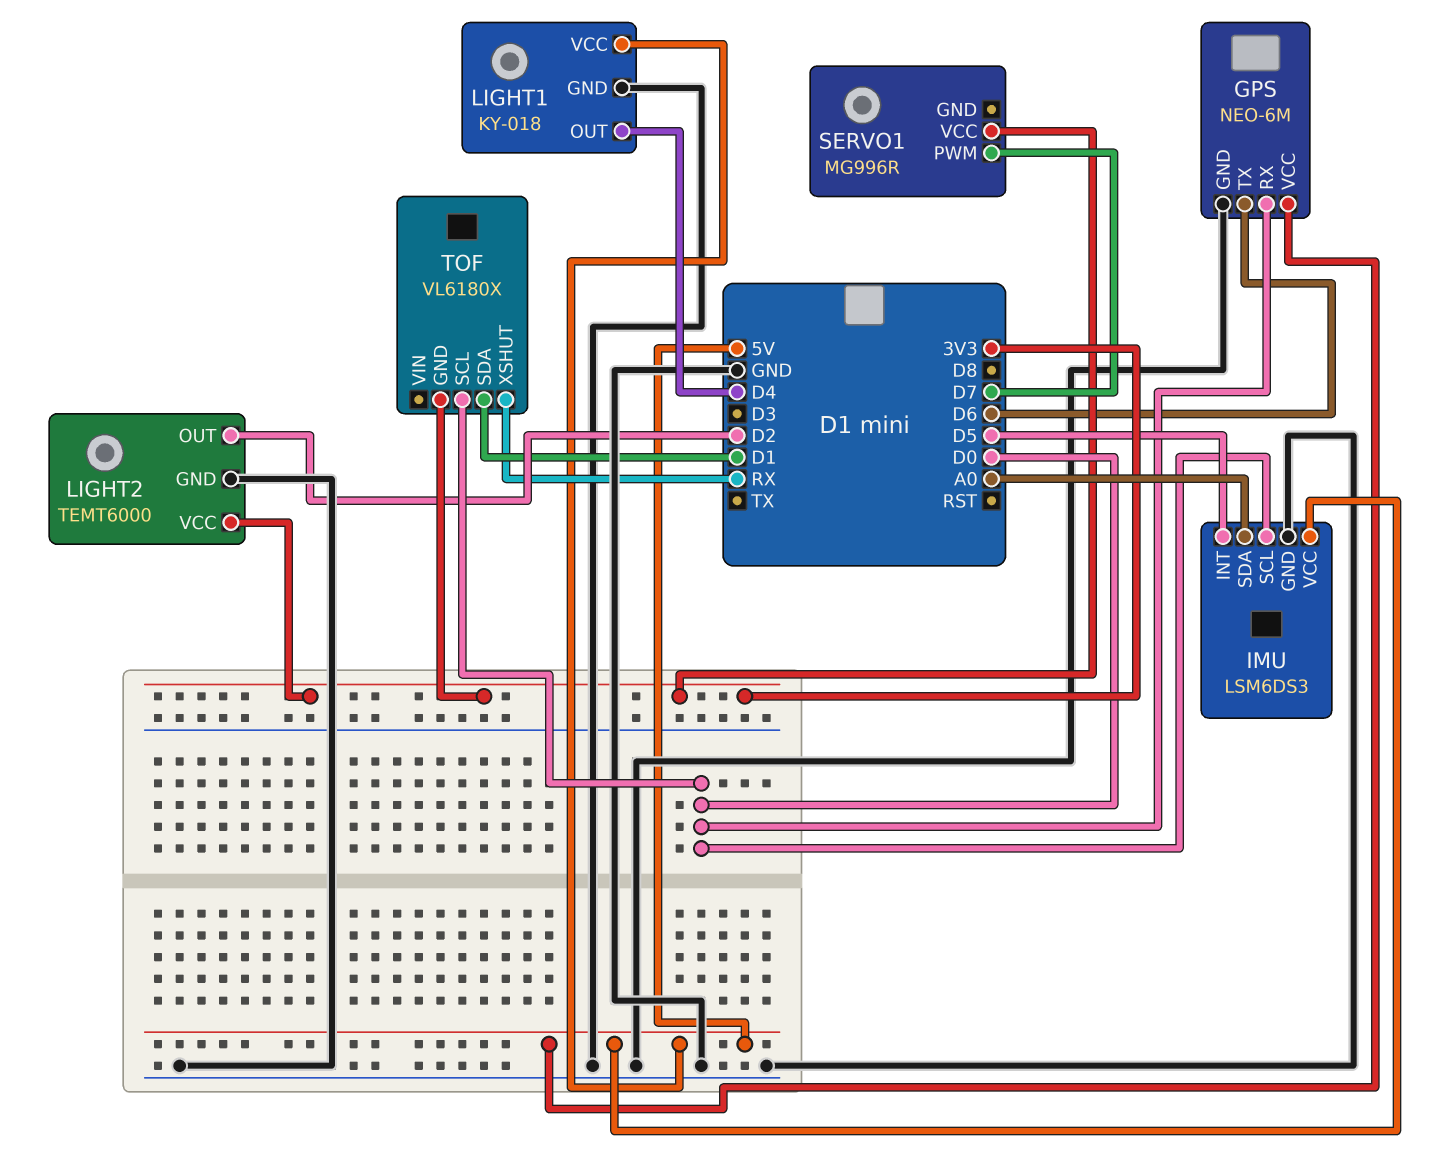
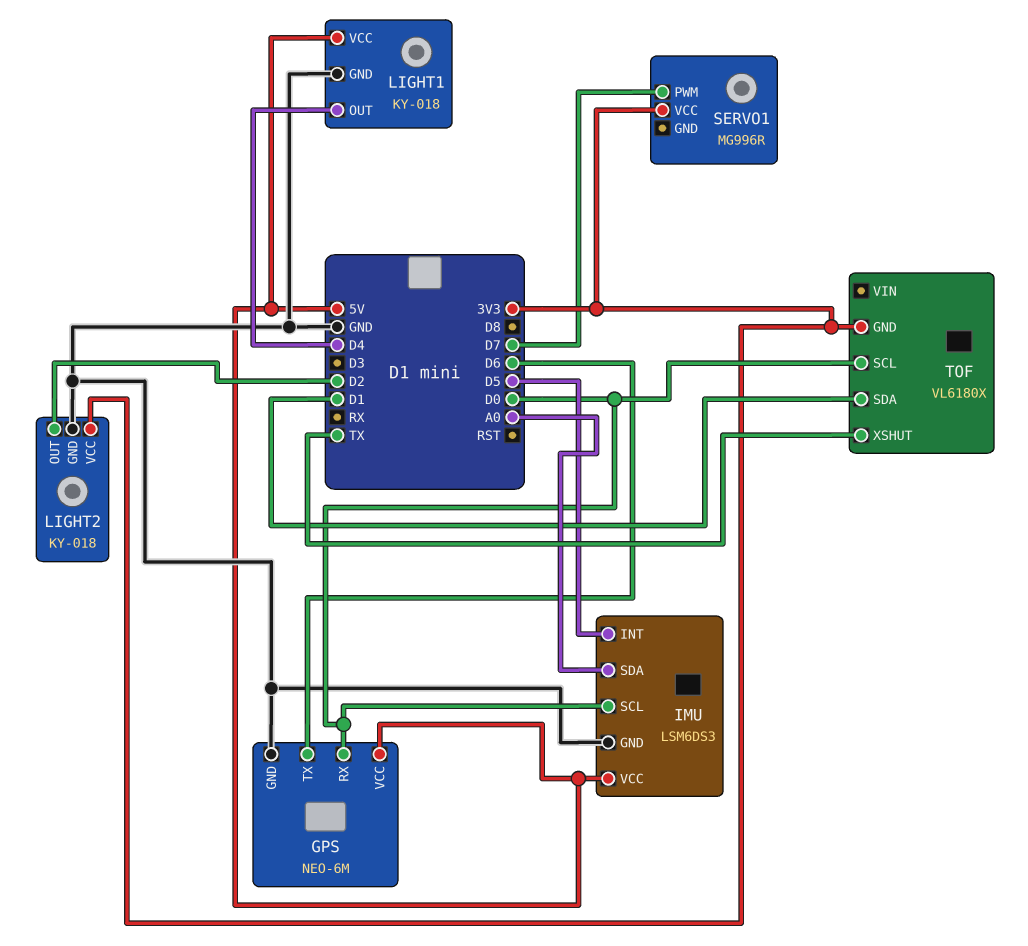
LIGHT2: TEMT6000 -> KY-018
TOF pin XSHUT: RX -> TX

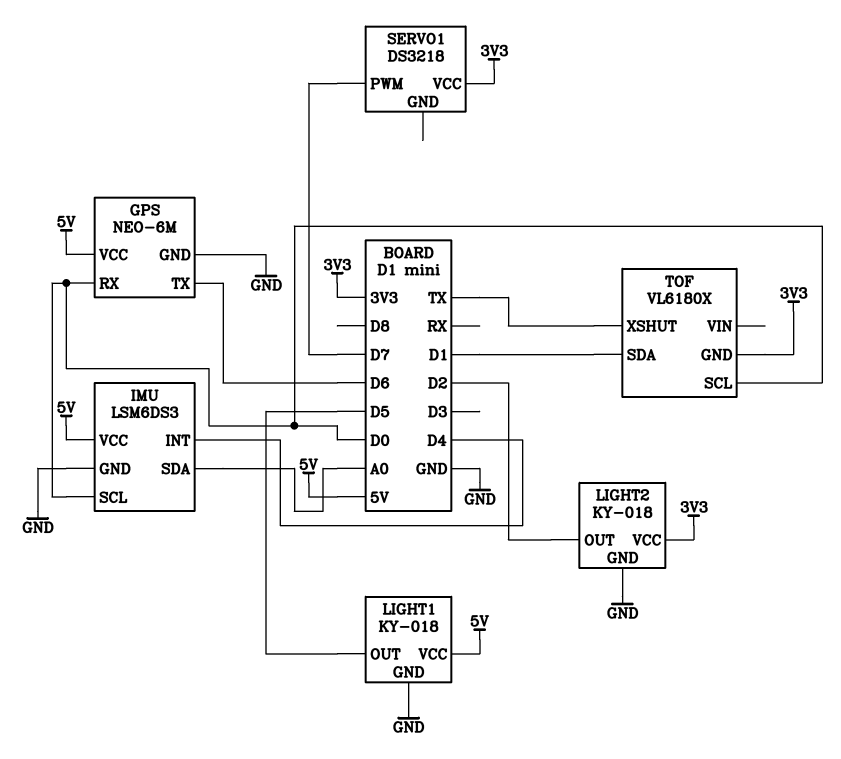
IMU pin INT: D5 -> D4
LIGHT1 pin OUT: D4 -> D5
SERVO1: MG996R -> DS3218

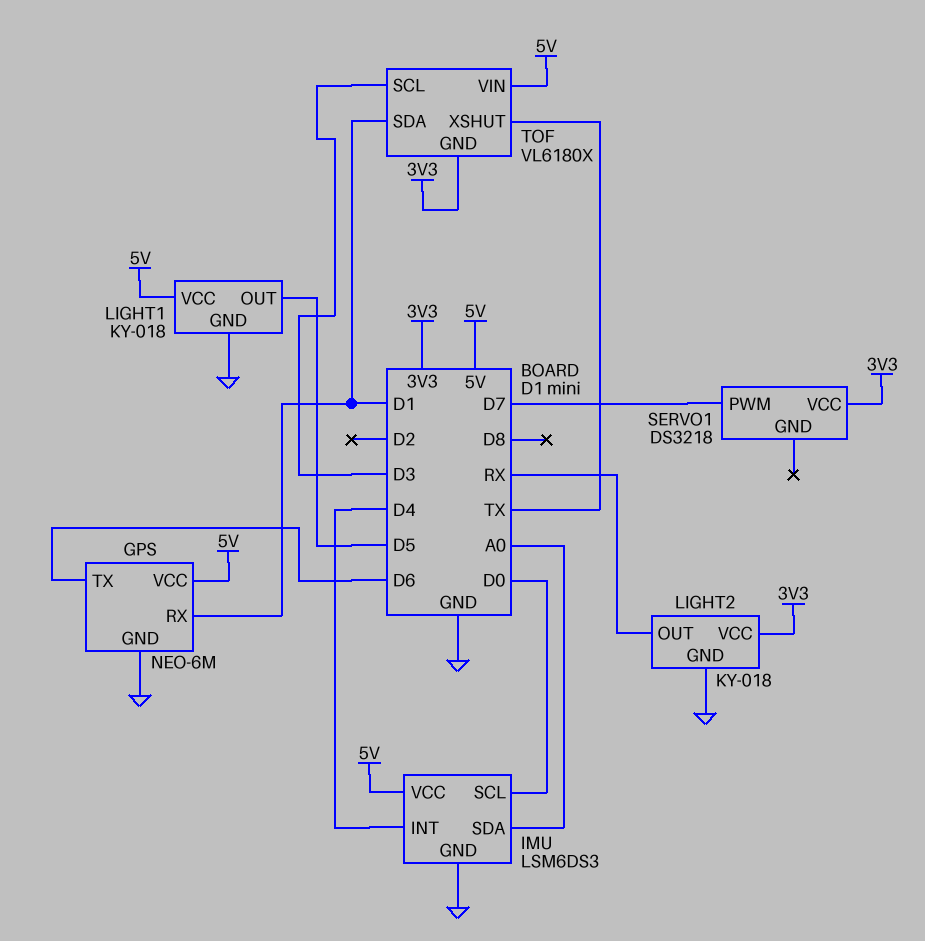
GPS pin RX: D0 -> D1
LIGHT2 pin OUT: D2 -> RX
TOF pin SCL: D0 -> D3
TOF pin VIN: none -> 5V

